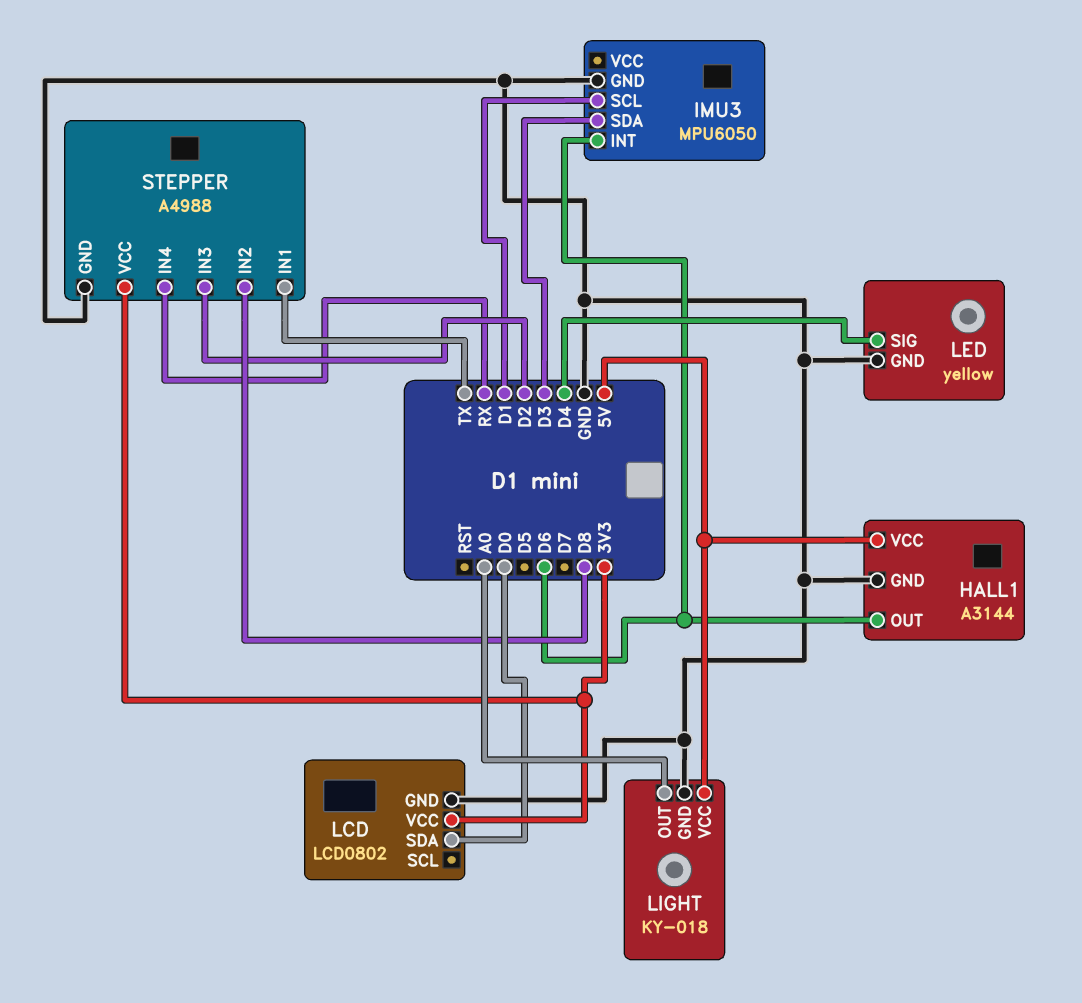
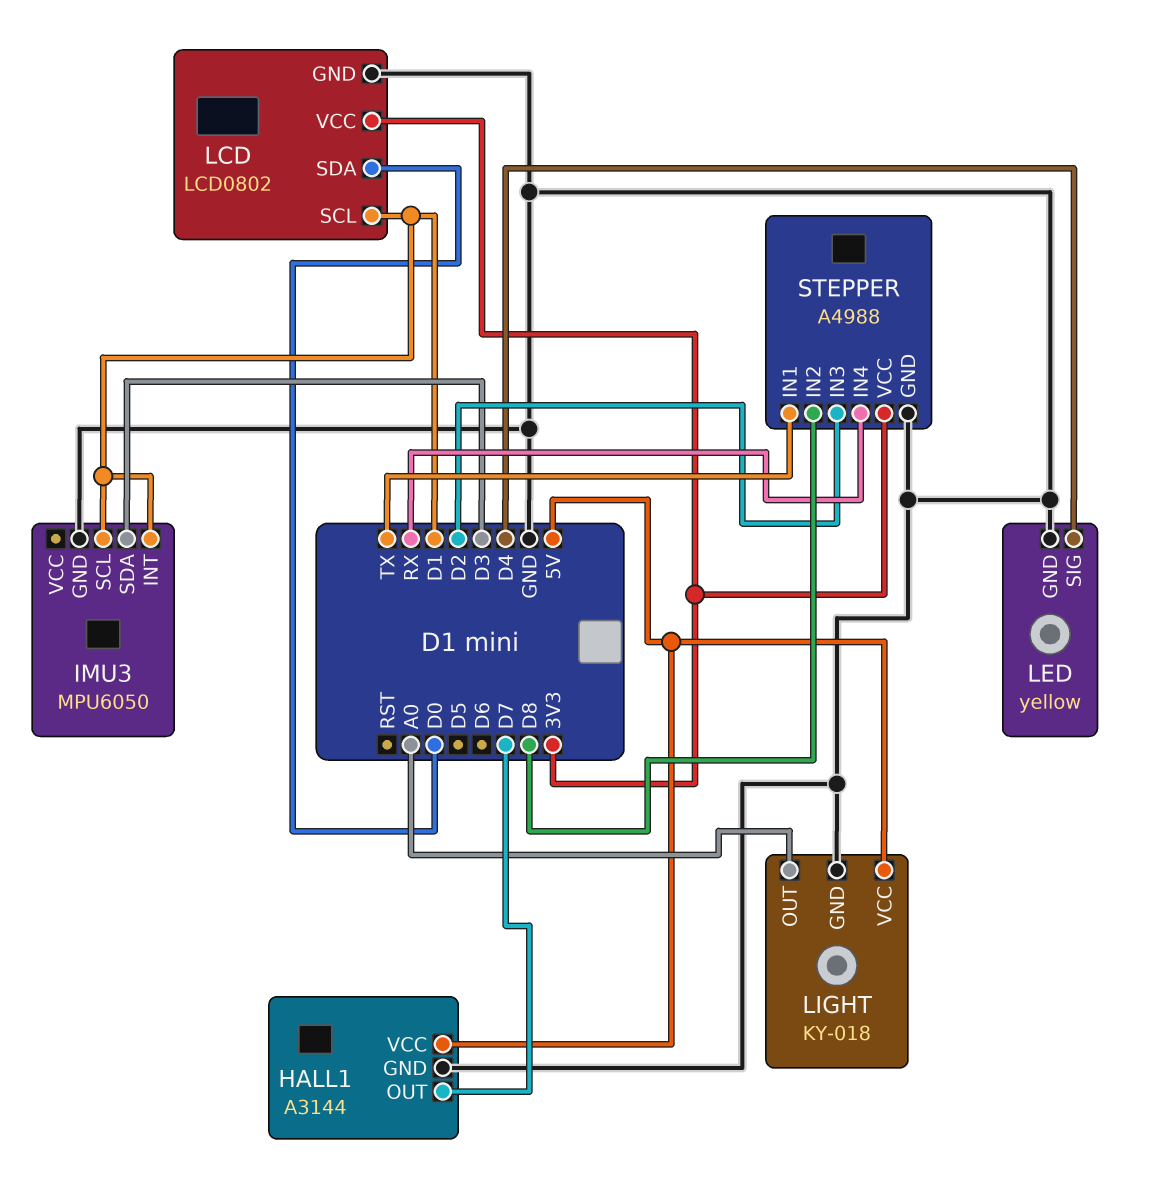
HALL1 pin OUT: D6 -> D7
IMU3 pin INT: D6 -> D1
LCD pin SCL: none -> D1

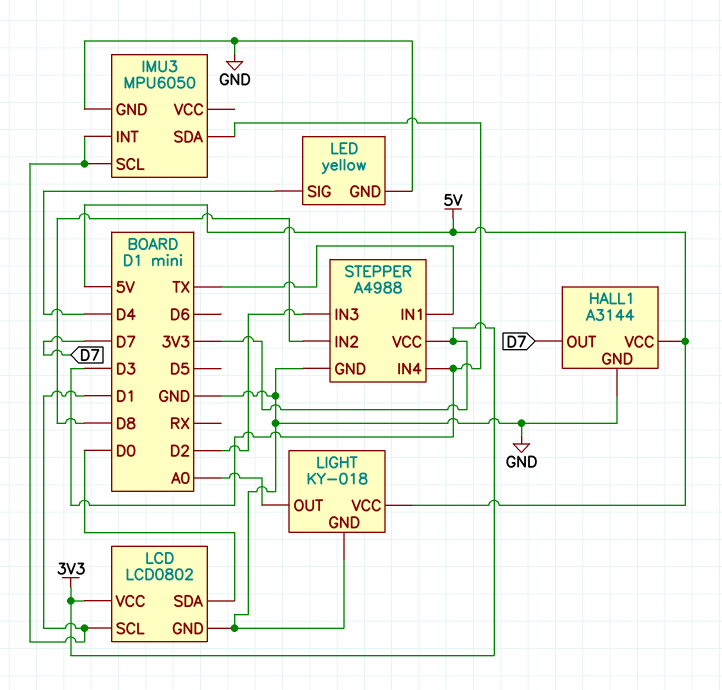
STEPPER pin IN4: RX -> D3

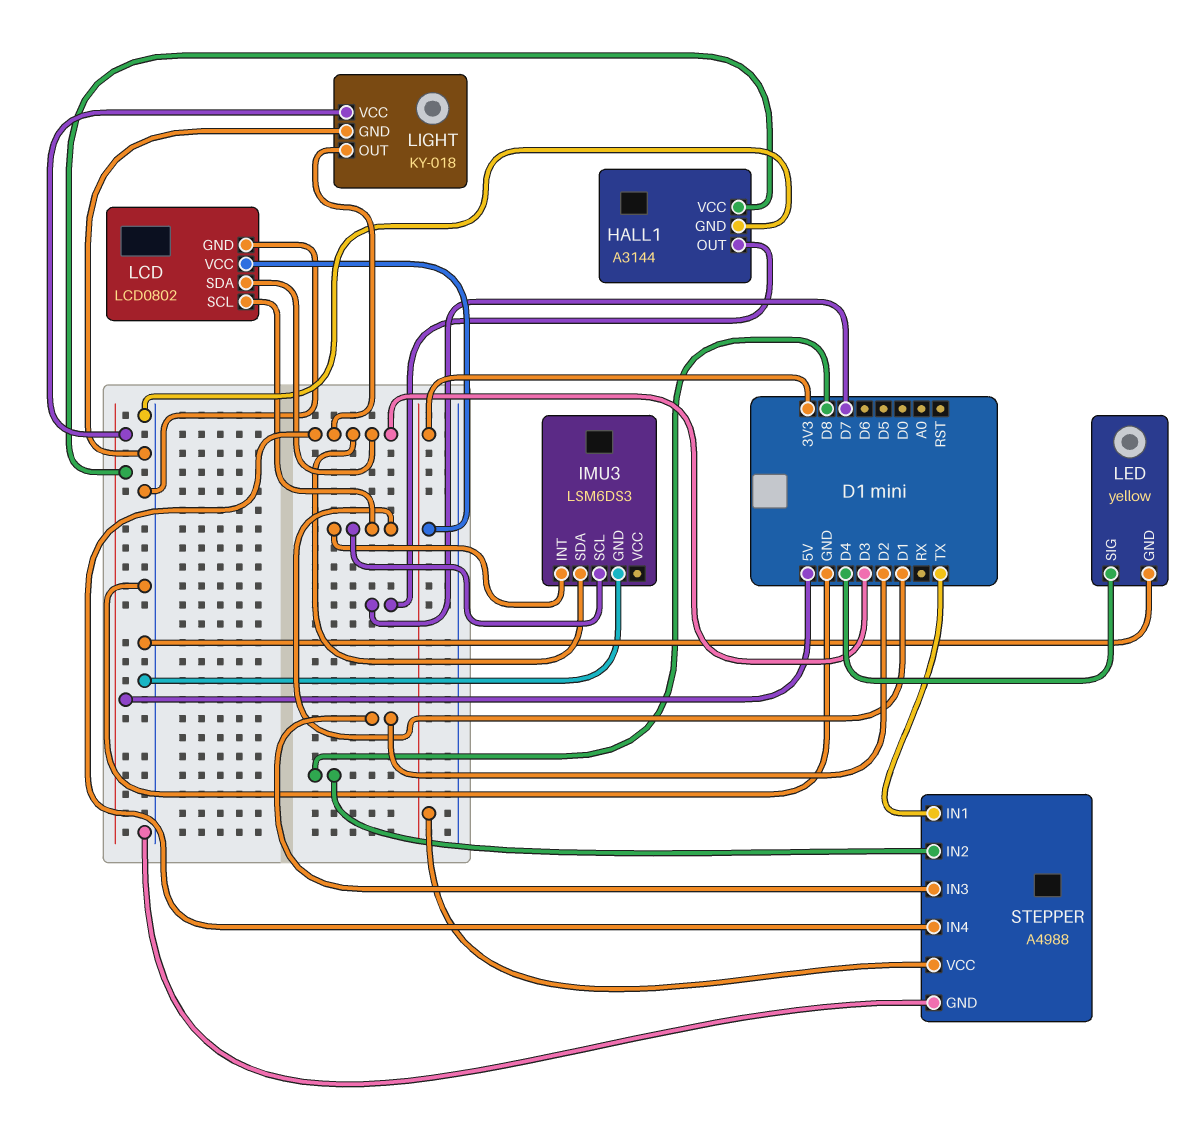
IMU3: MPU6050 -> LSM6DS3
LCD pin SDA: D0 -> D3
LIGHT pin OUT: A0 -> D3

